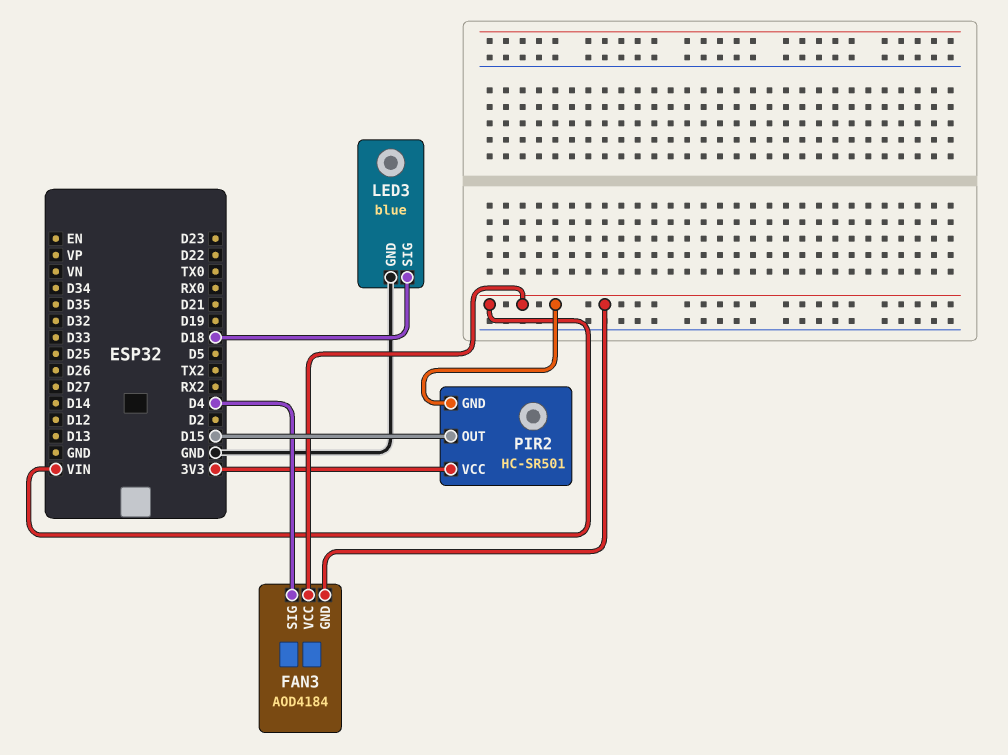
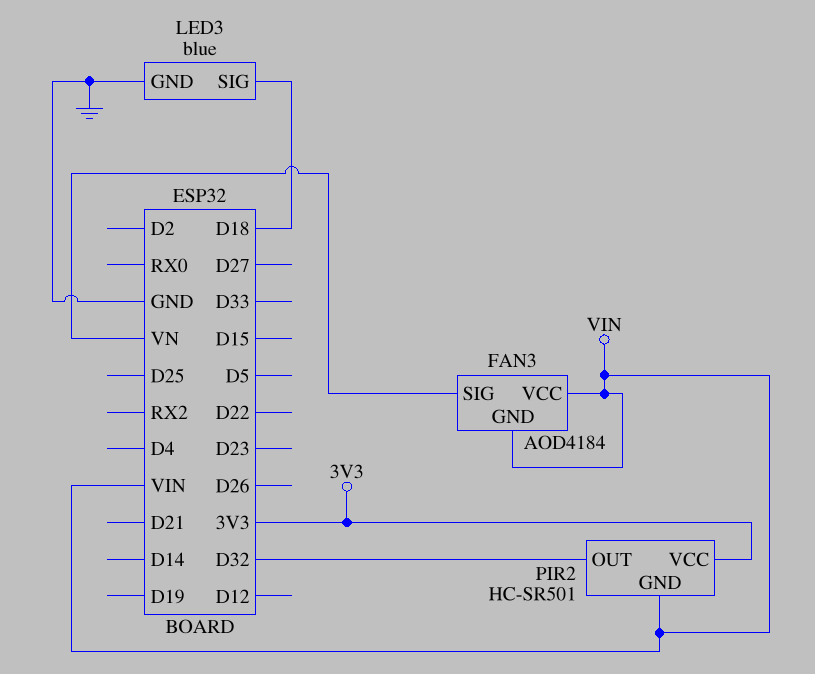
FAN3 pin SIG: D4 -> VN
PIR2 pin OUT: D15 -> D32

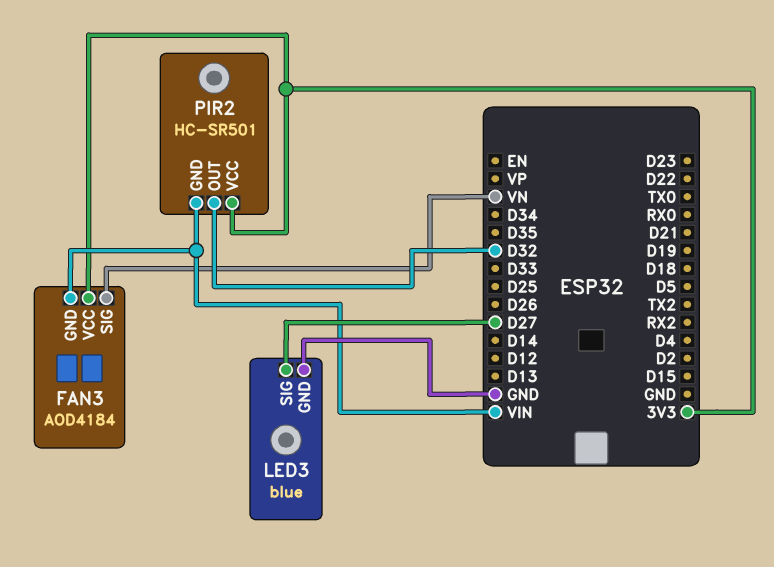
FAN3 pin VCC: VIN -> 3V3
LED3 pin SIG: D18 -> D27

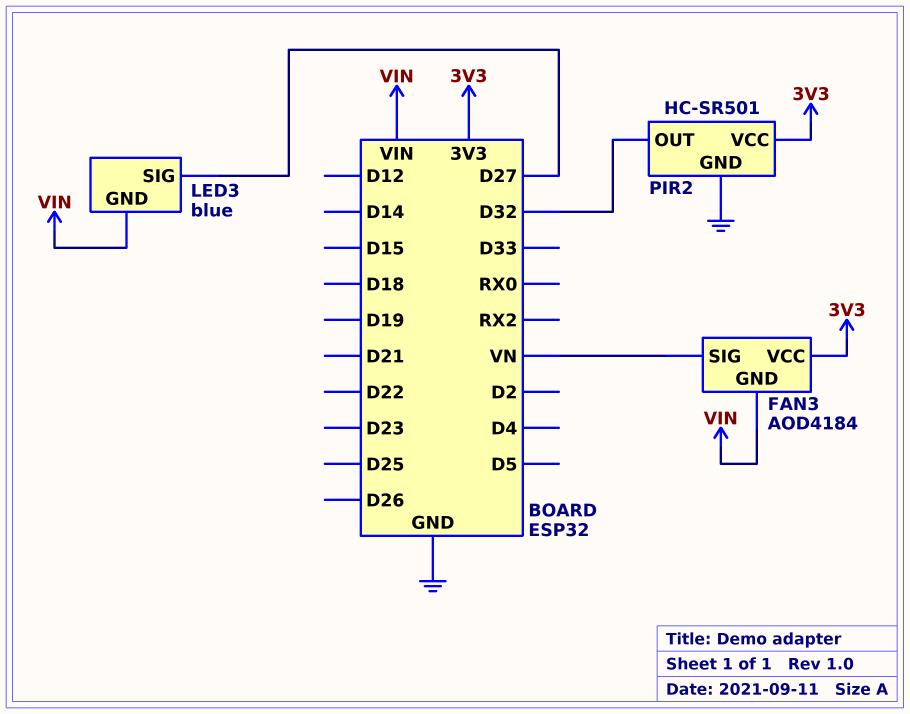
LED3 pin GND: GND -> VIN
PIR2 pin GND: VIN -> GND

